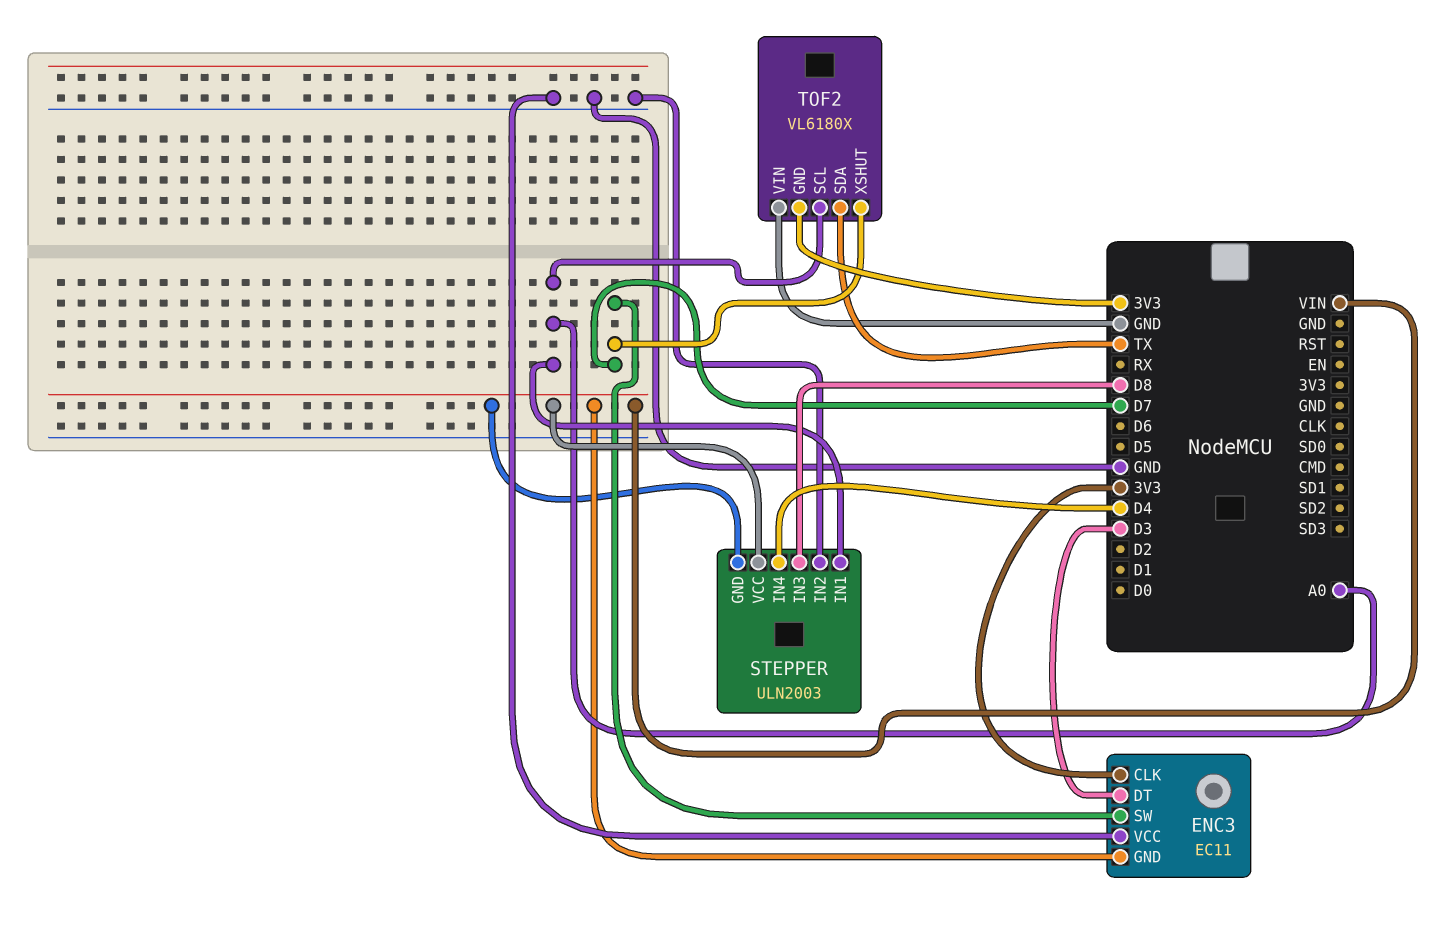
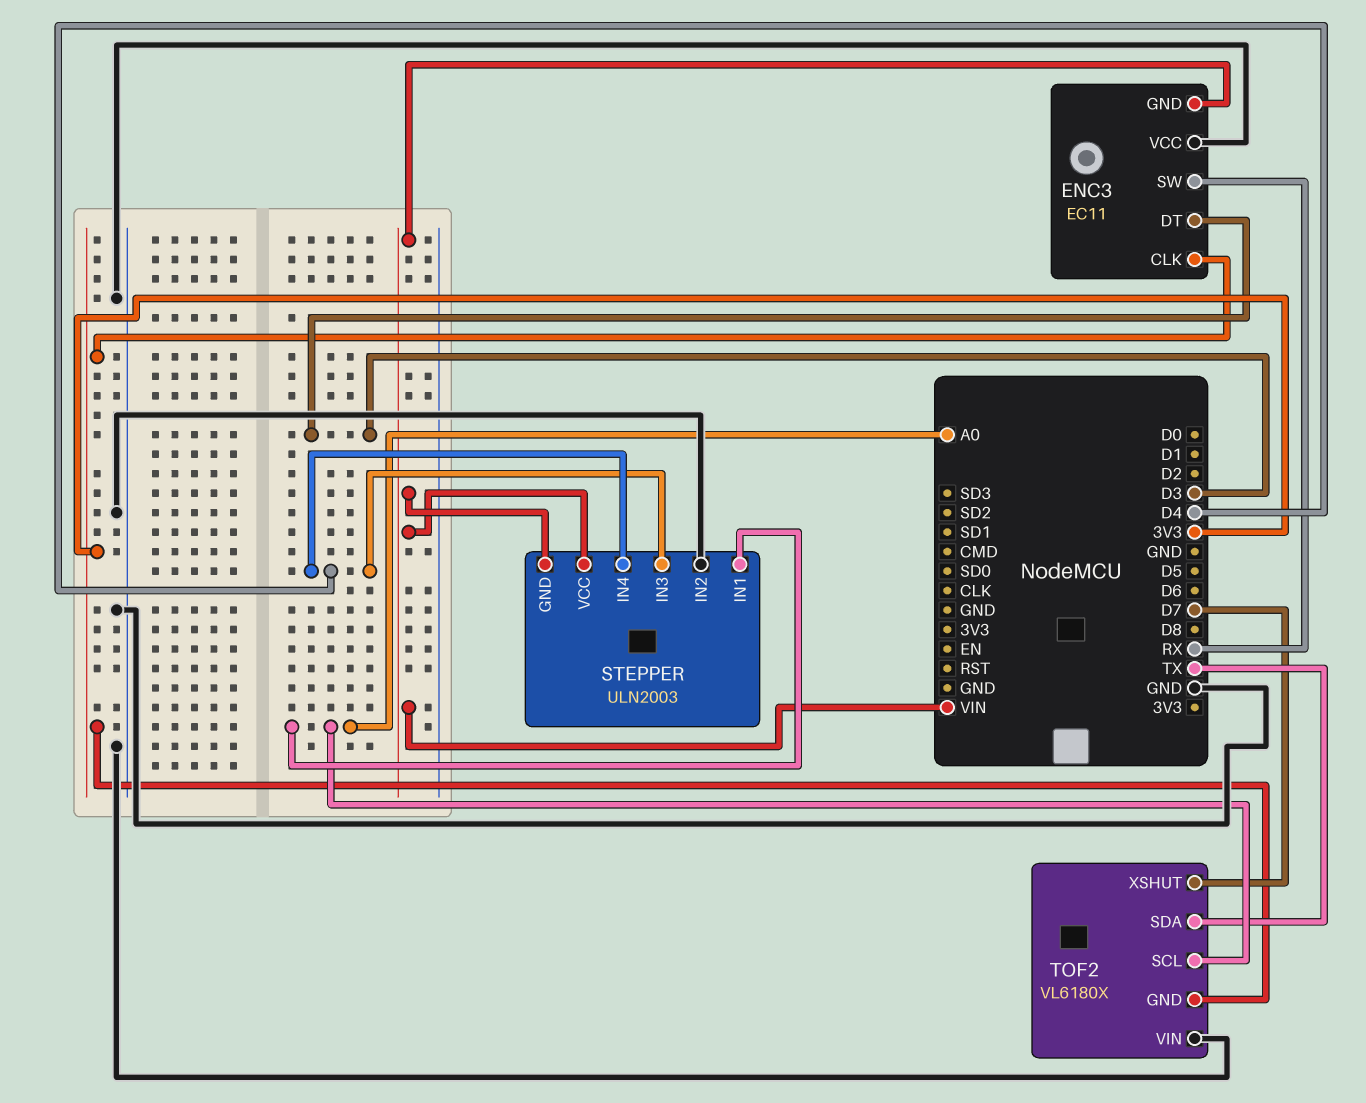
ENC3 pin SW: D7 -> RX
STEPPER pin IN3: D8 -> D4

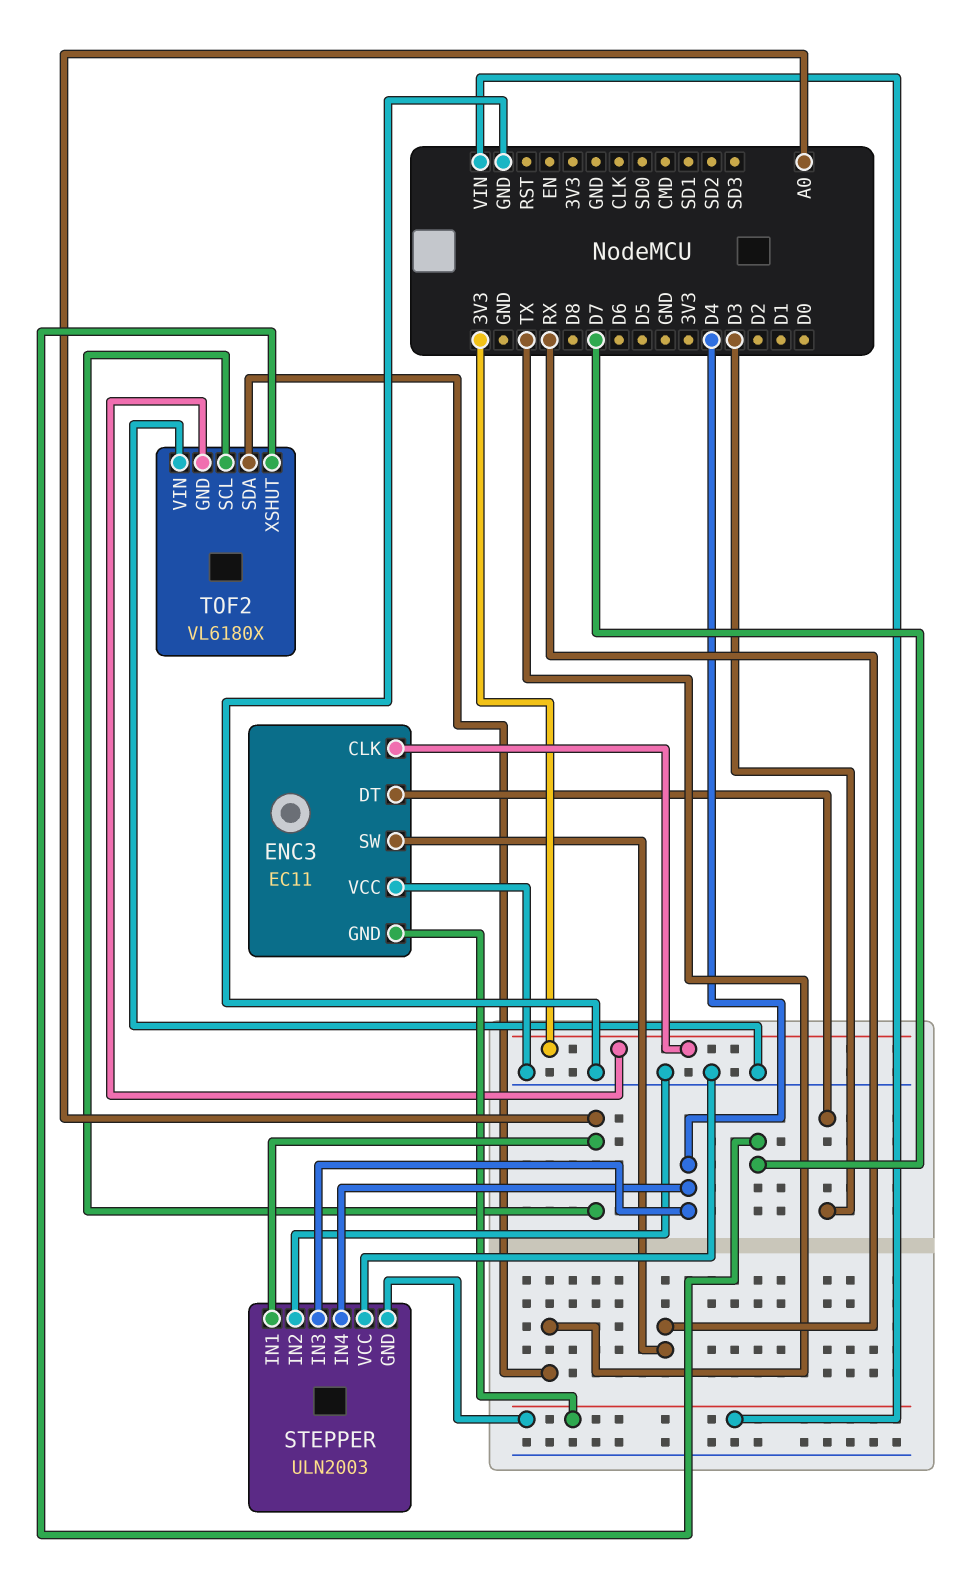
STEPPER pin VCC: VIN -> GND

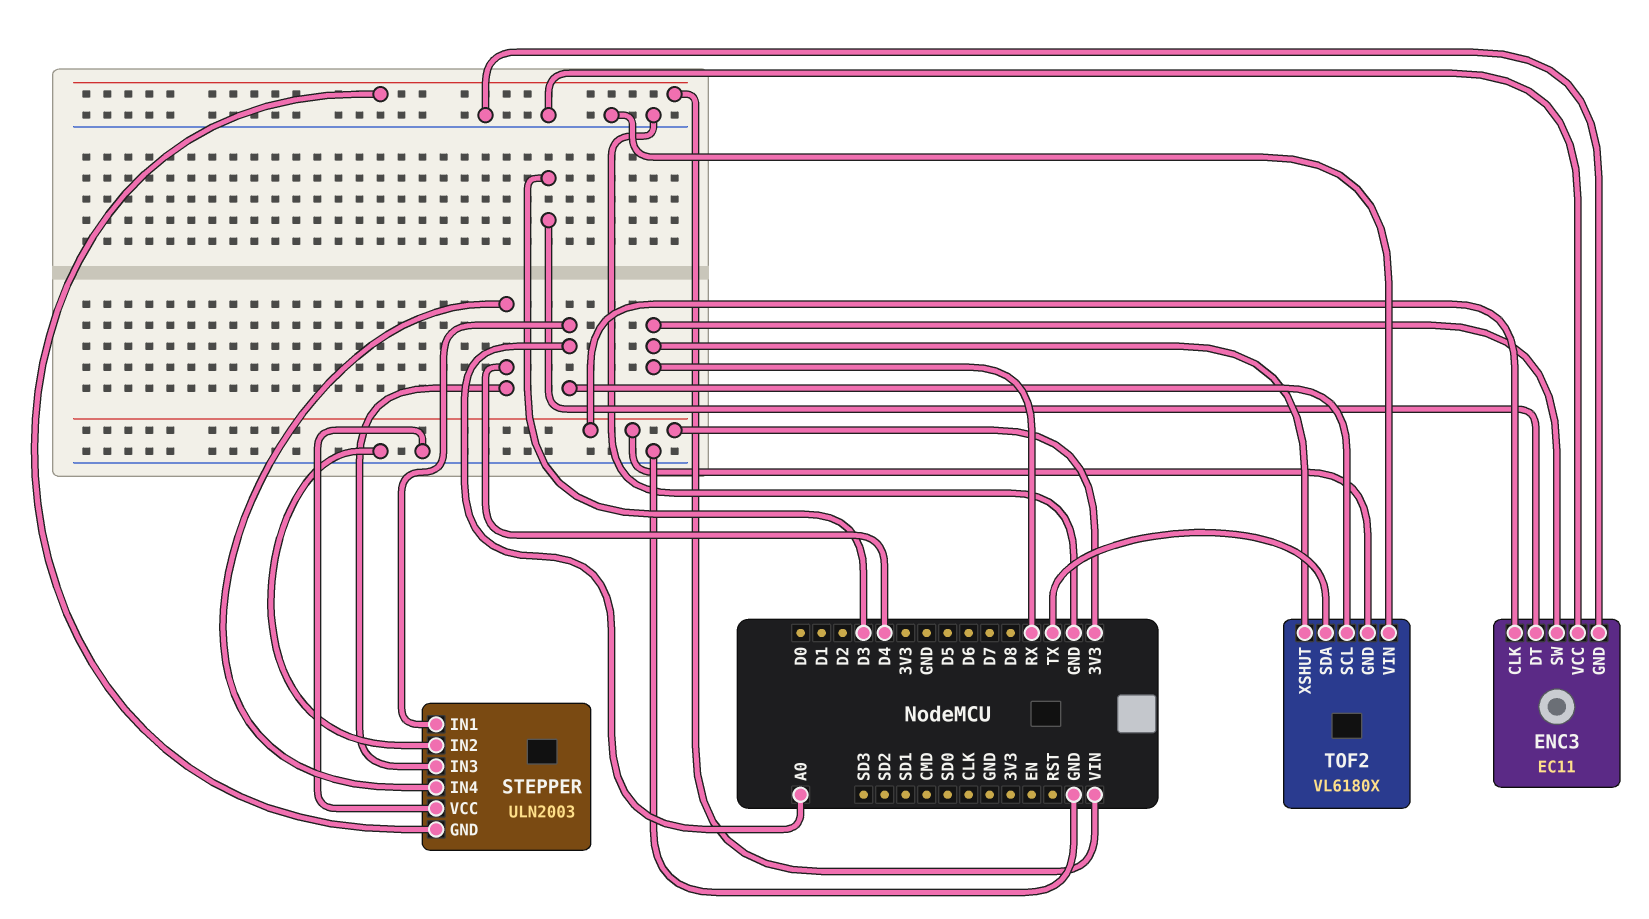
ENC3 pin GND: VIN -> GND
TOF2 pin XSHUT: D7 -> RX

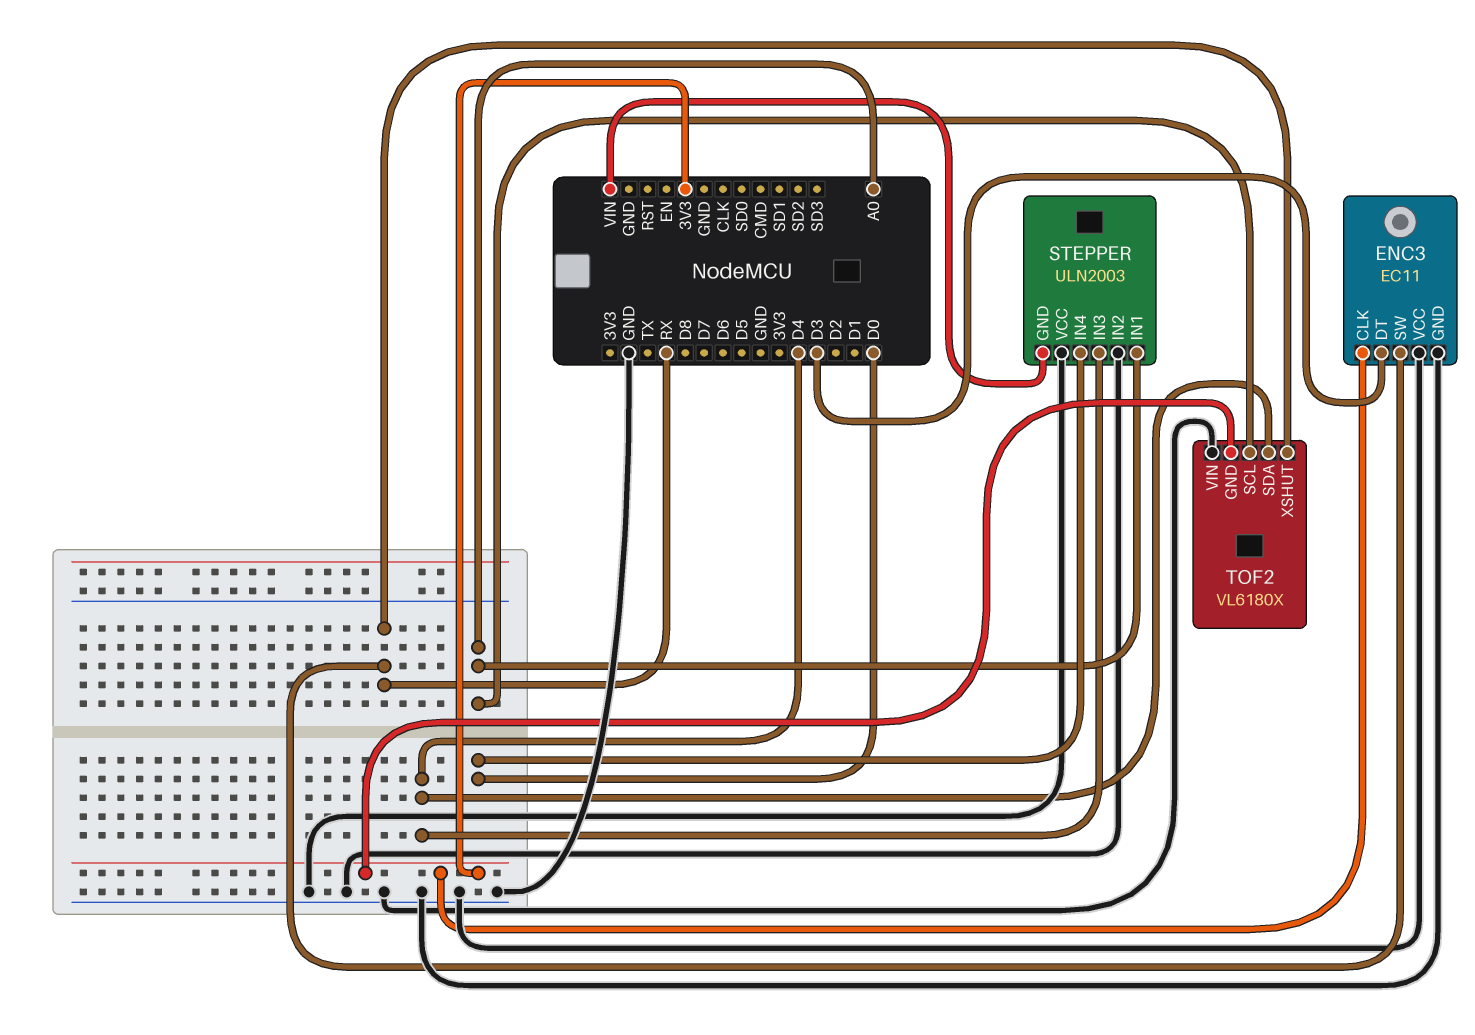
STEPPER pin IN4: D4 -> D0
TOF2 pin SDA: TX -> D4

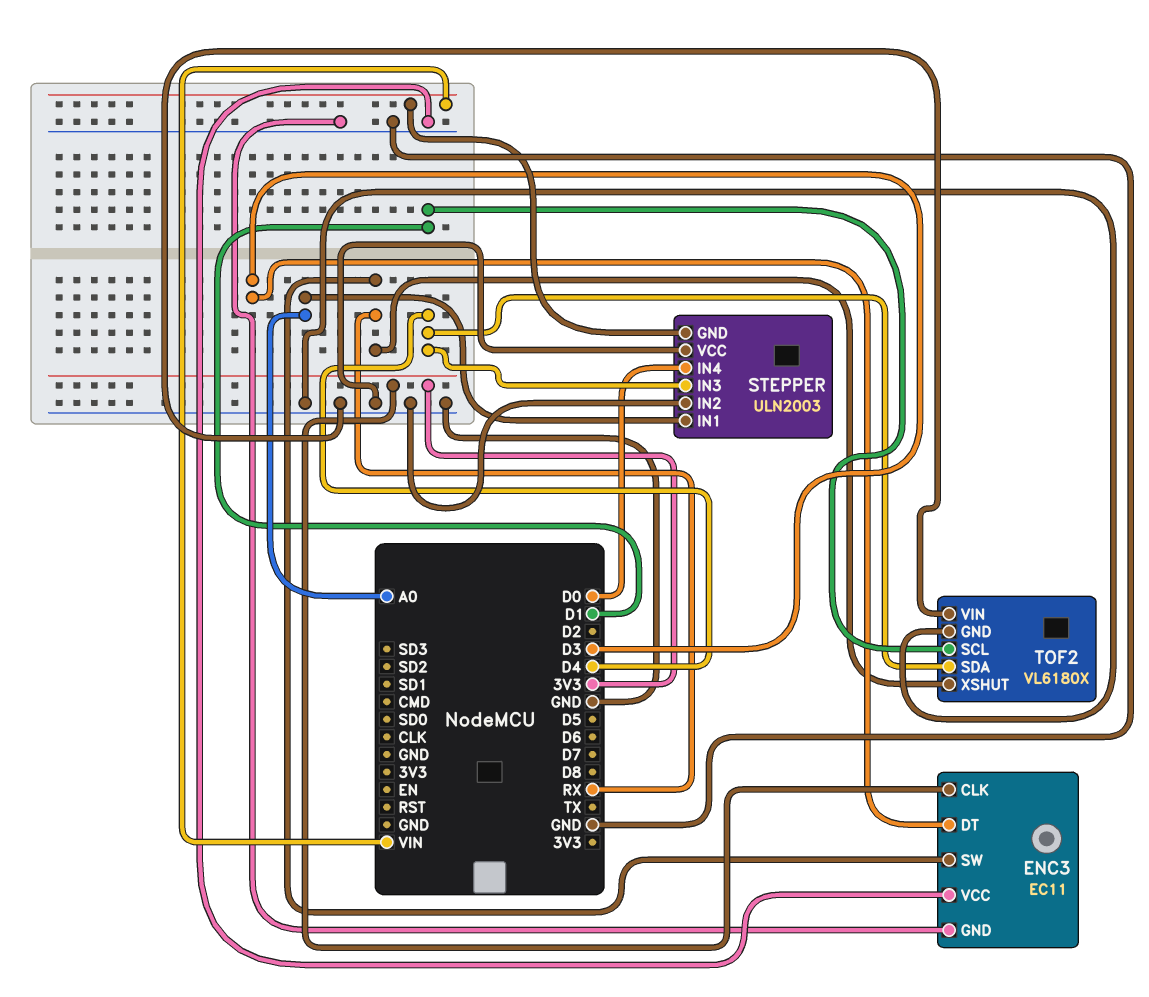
TOF2 pin GND: 3V3 -> GND
TOF2 pin SCL: A0 -> D1

